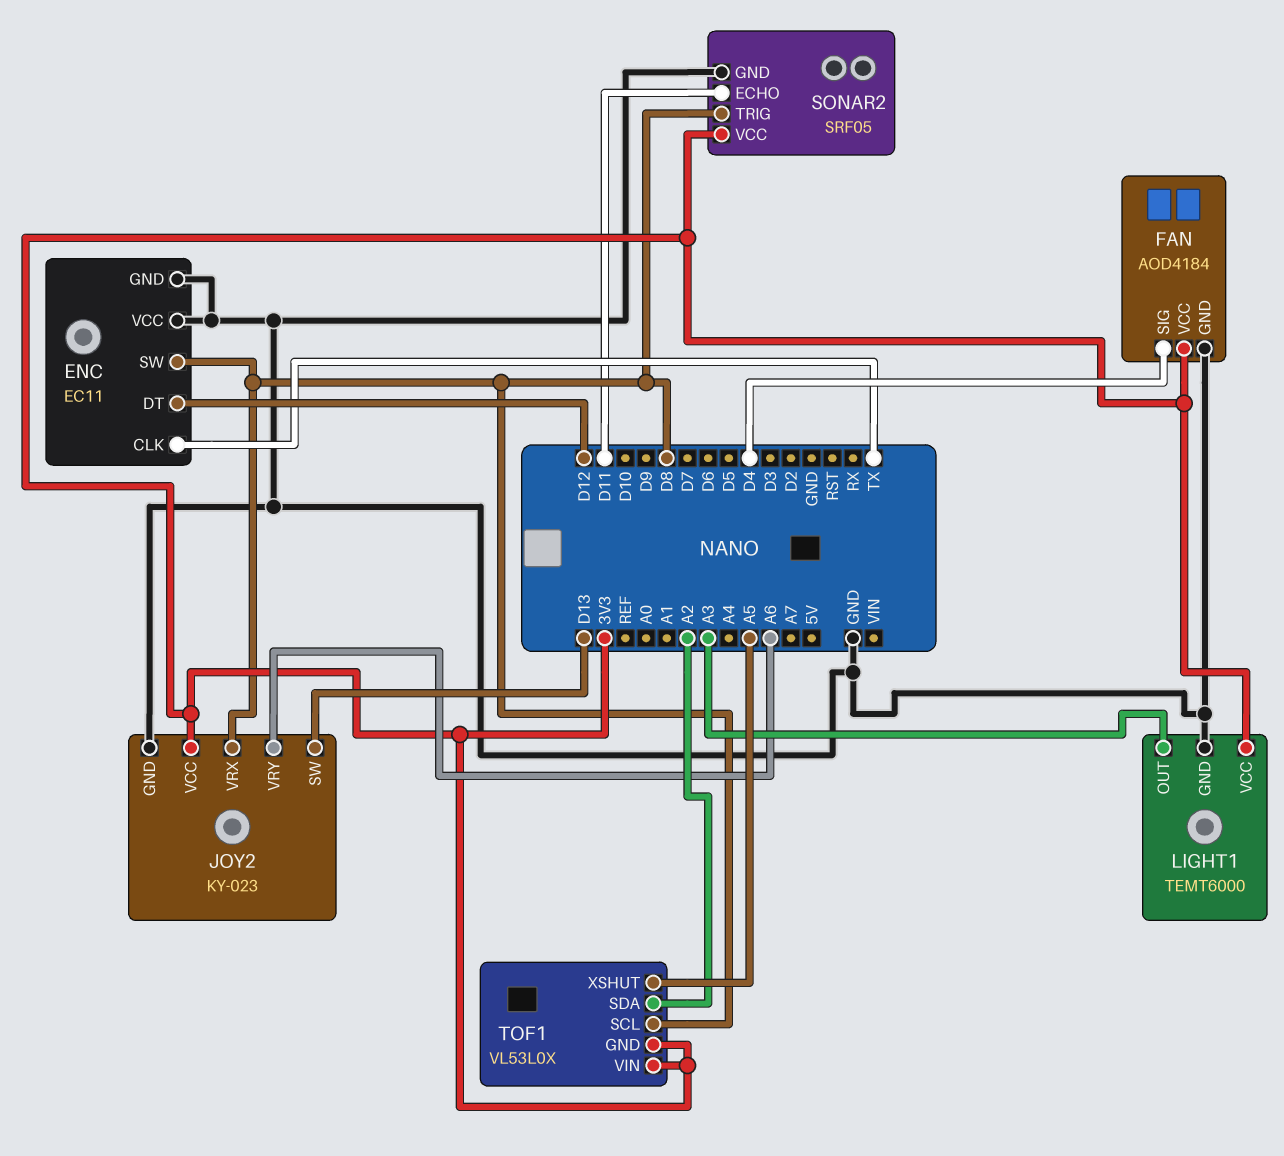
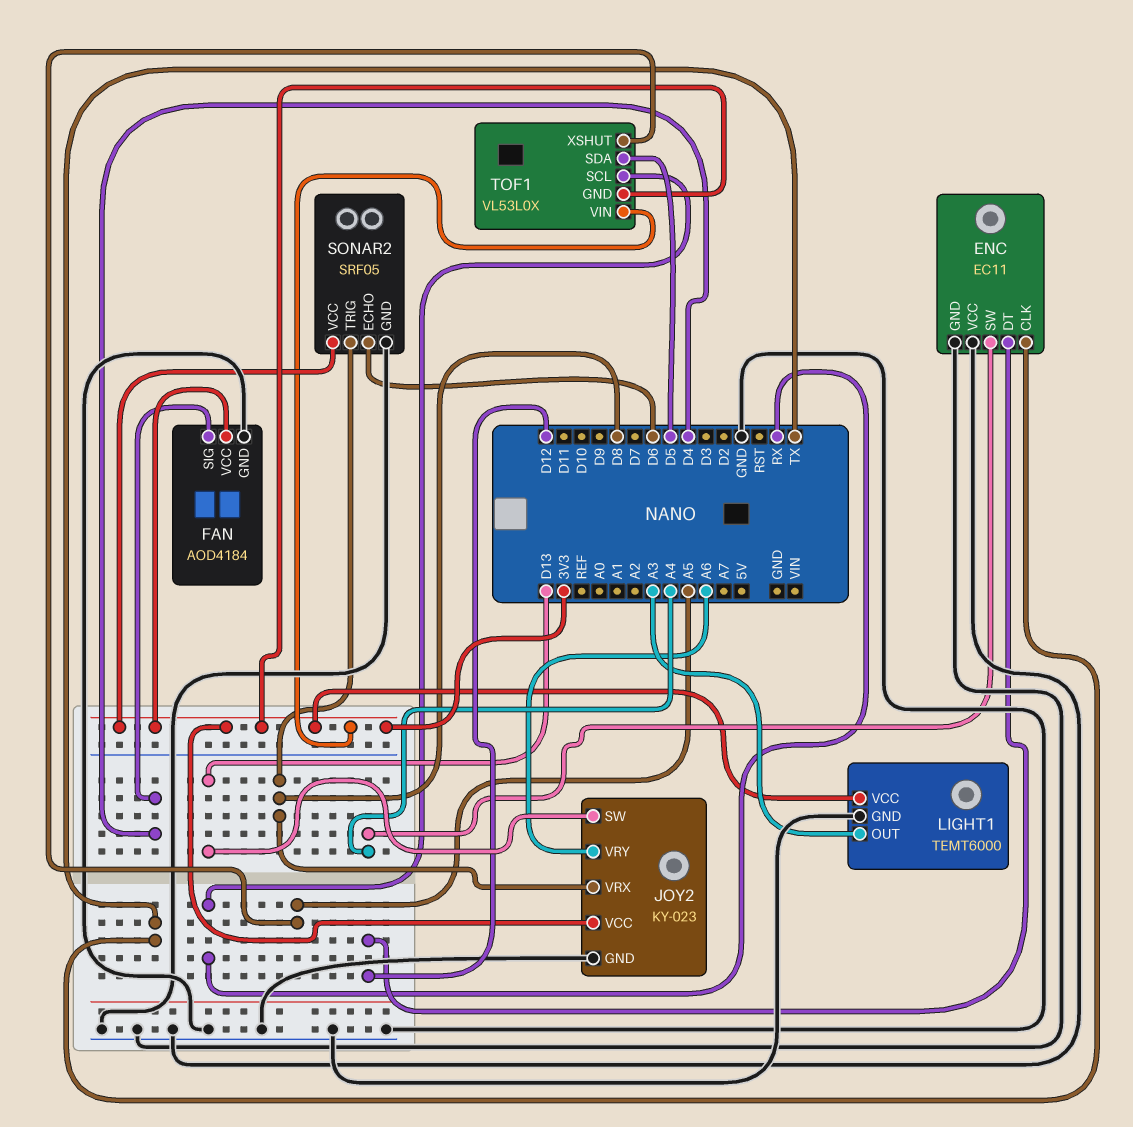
ENC pin SW: D8 -> A4
SONAR2 pin ECHO: D11 -> D6
TOF1 pin SCL: D8 -> RX
TOF1 pin SDA: A2 -> D5

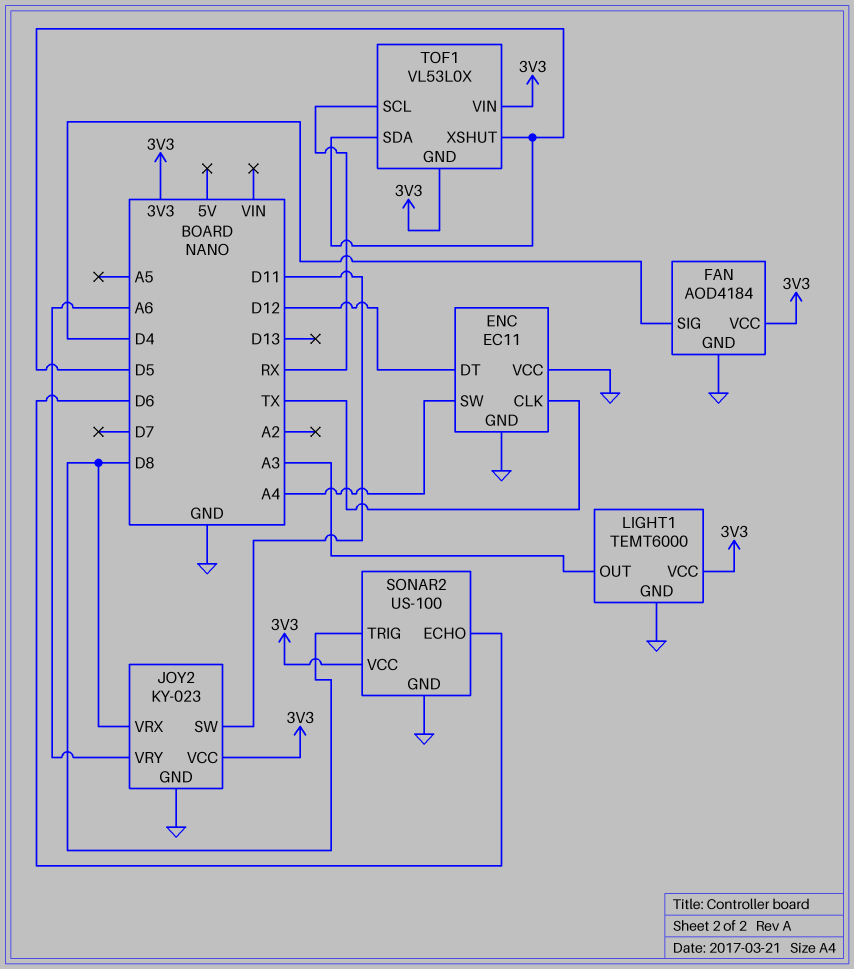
JOY2 pin SW: D13 -> D11
SONAR2: SRF05 -> US-100
TOF1 pin XSHUT: A5 -> D5

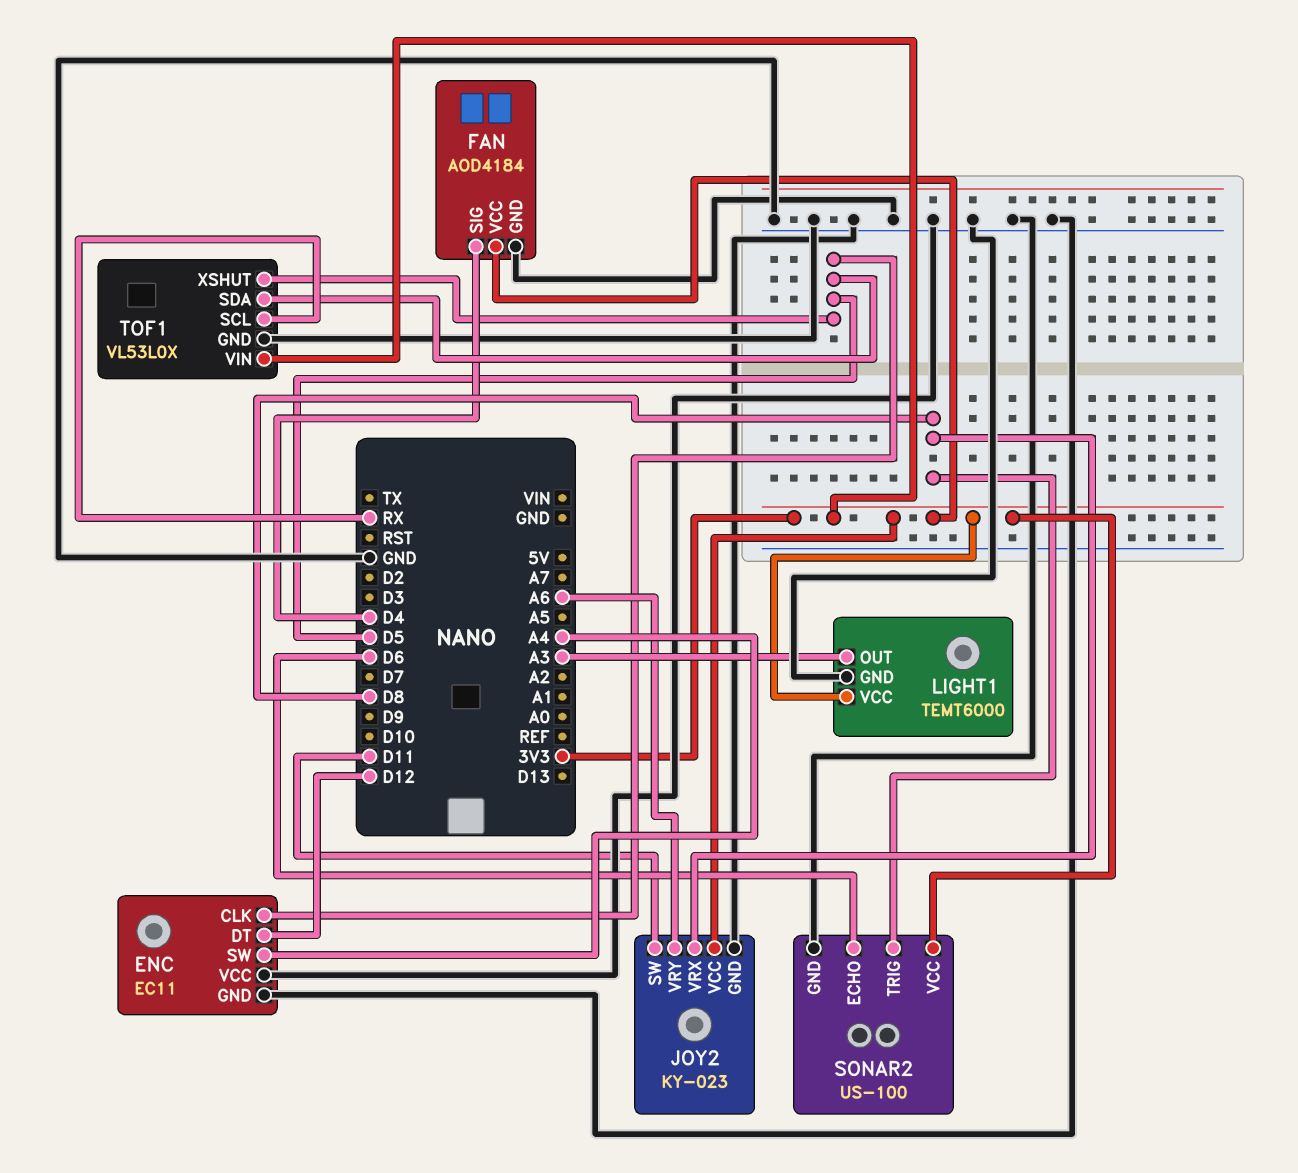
ENC pin CLK: TX -> D5
TOF1 pin GND: 3V3 -> GND

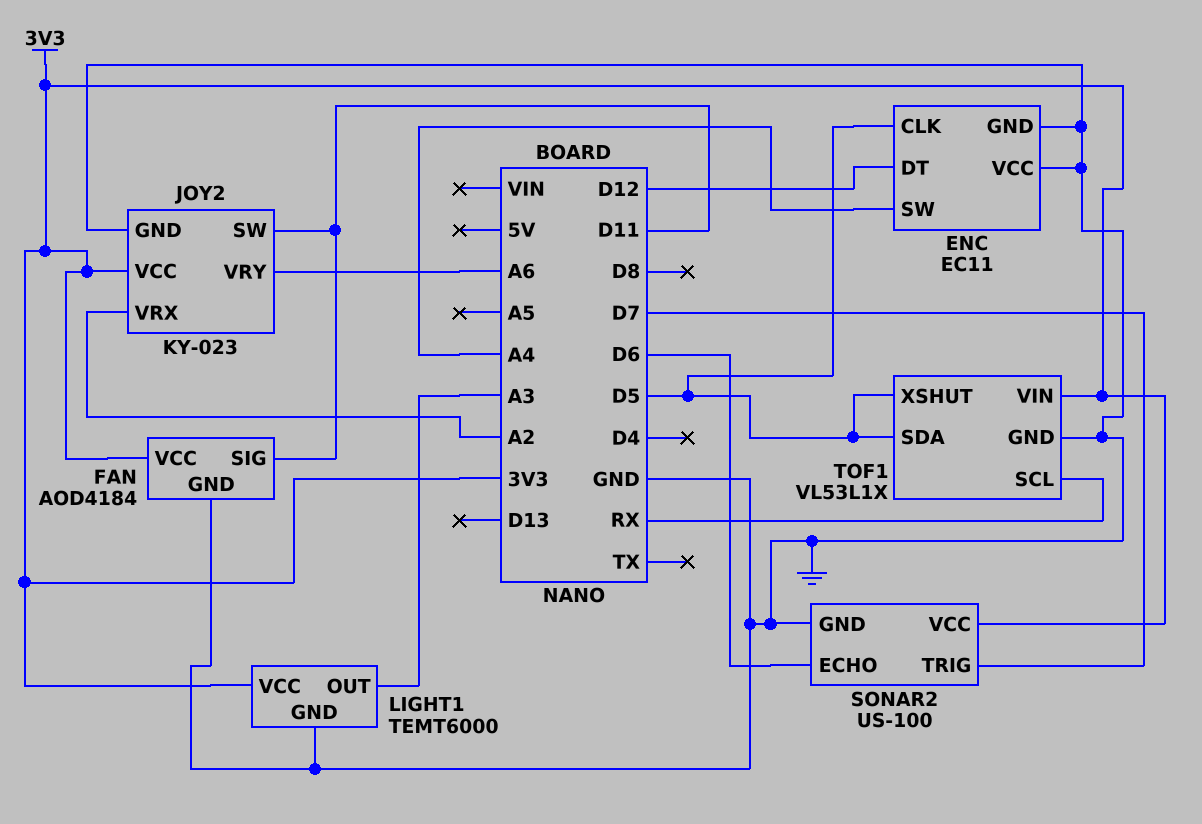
FAN pin SIG: D4 -> D11
JOY2 pin VRX: D8 -> A2
SONAR2 pin TRIG: D8 -> D7
TOF1: VL53L0X -> VL53L1X

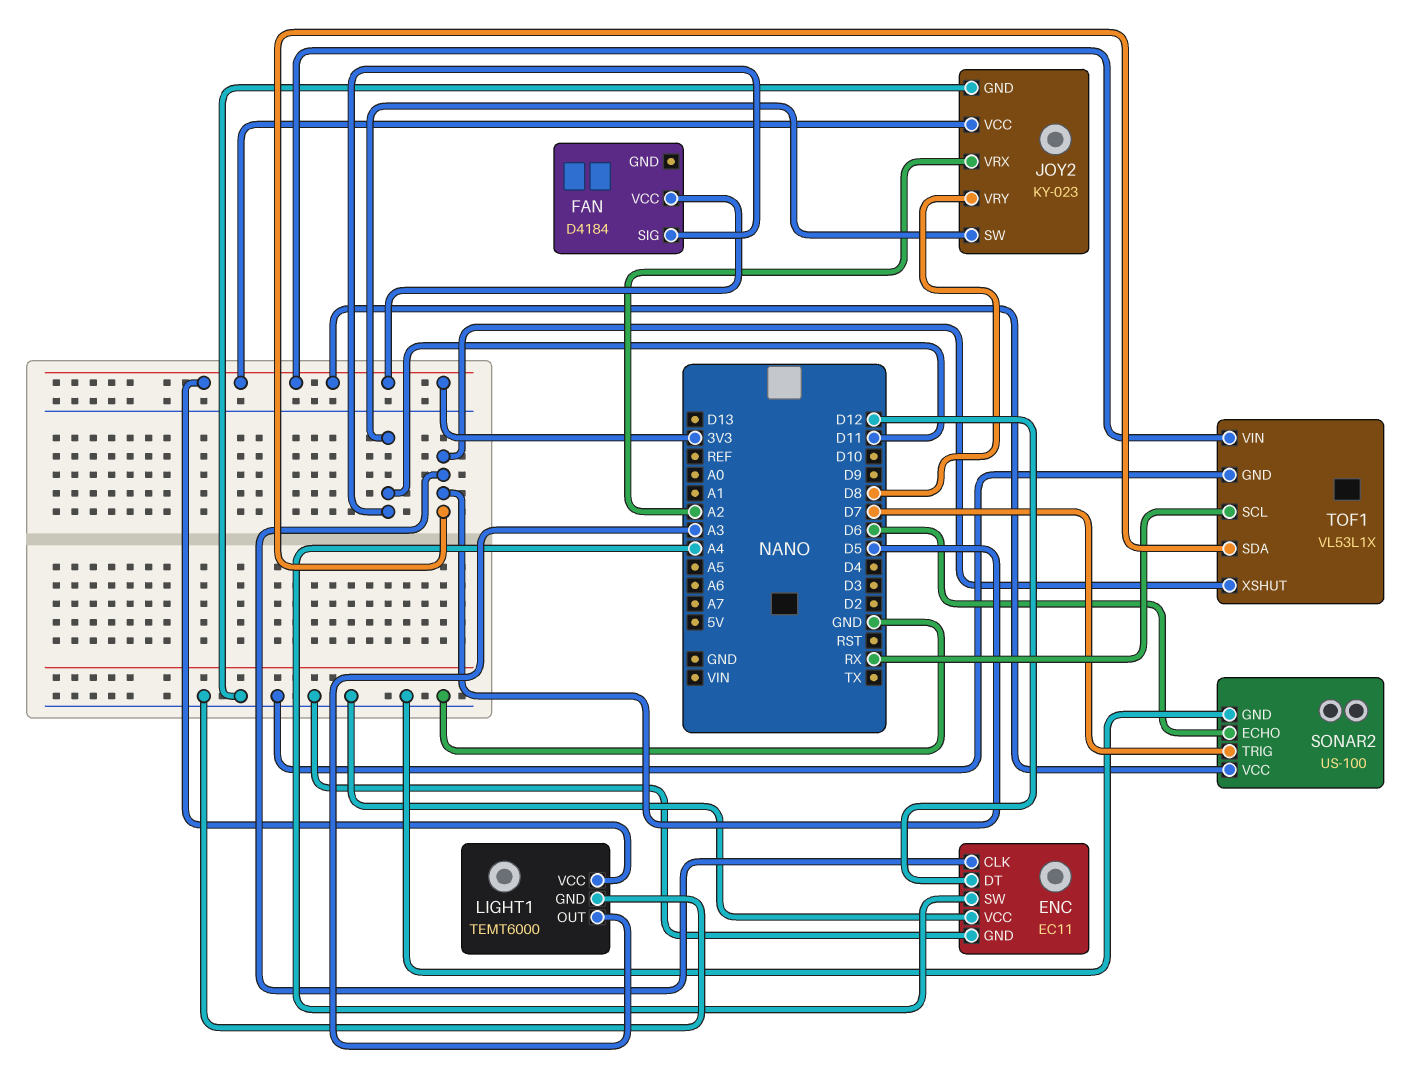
FAN: AOD4184 -> D4184
FAN pin GND: GND -> none
JOY2 pin VRY: A6 -> D8

